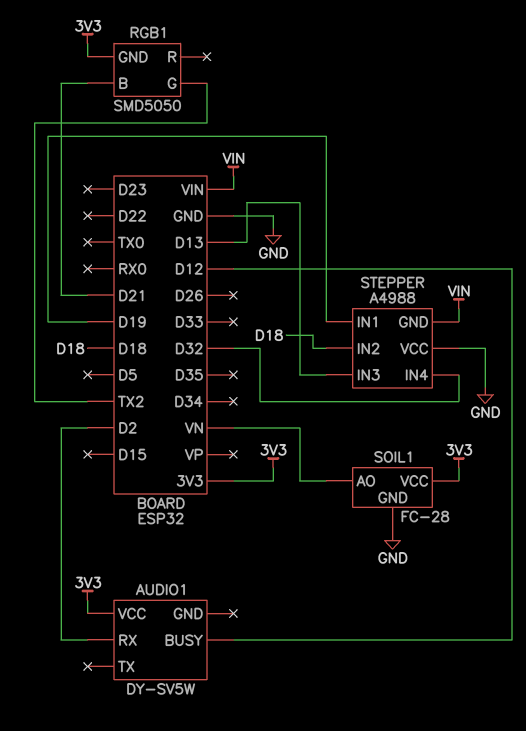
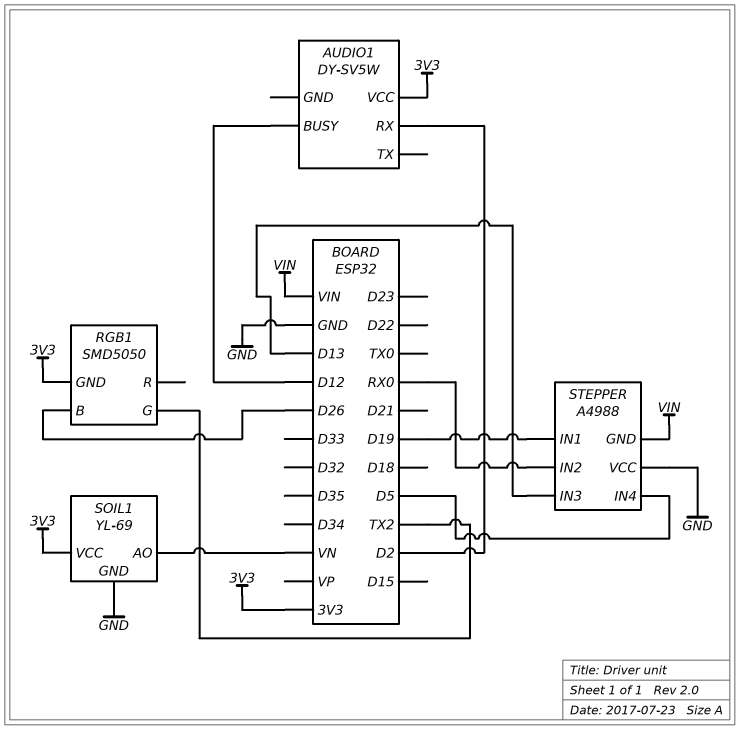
RGB1 pin B: D21 -> D26
SOIL1: FC-28 -> YL-69
STEPPER pin IN2: D18 -> RX0
STEPPER pin IN4: D32 -> D5

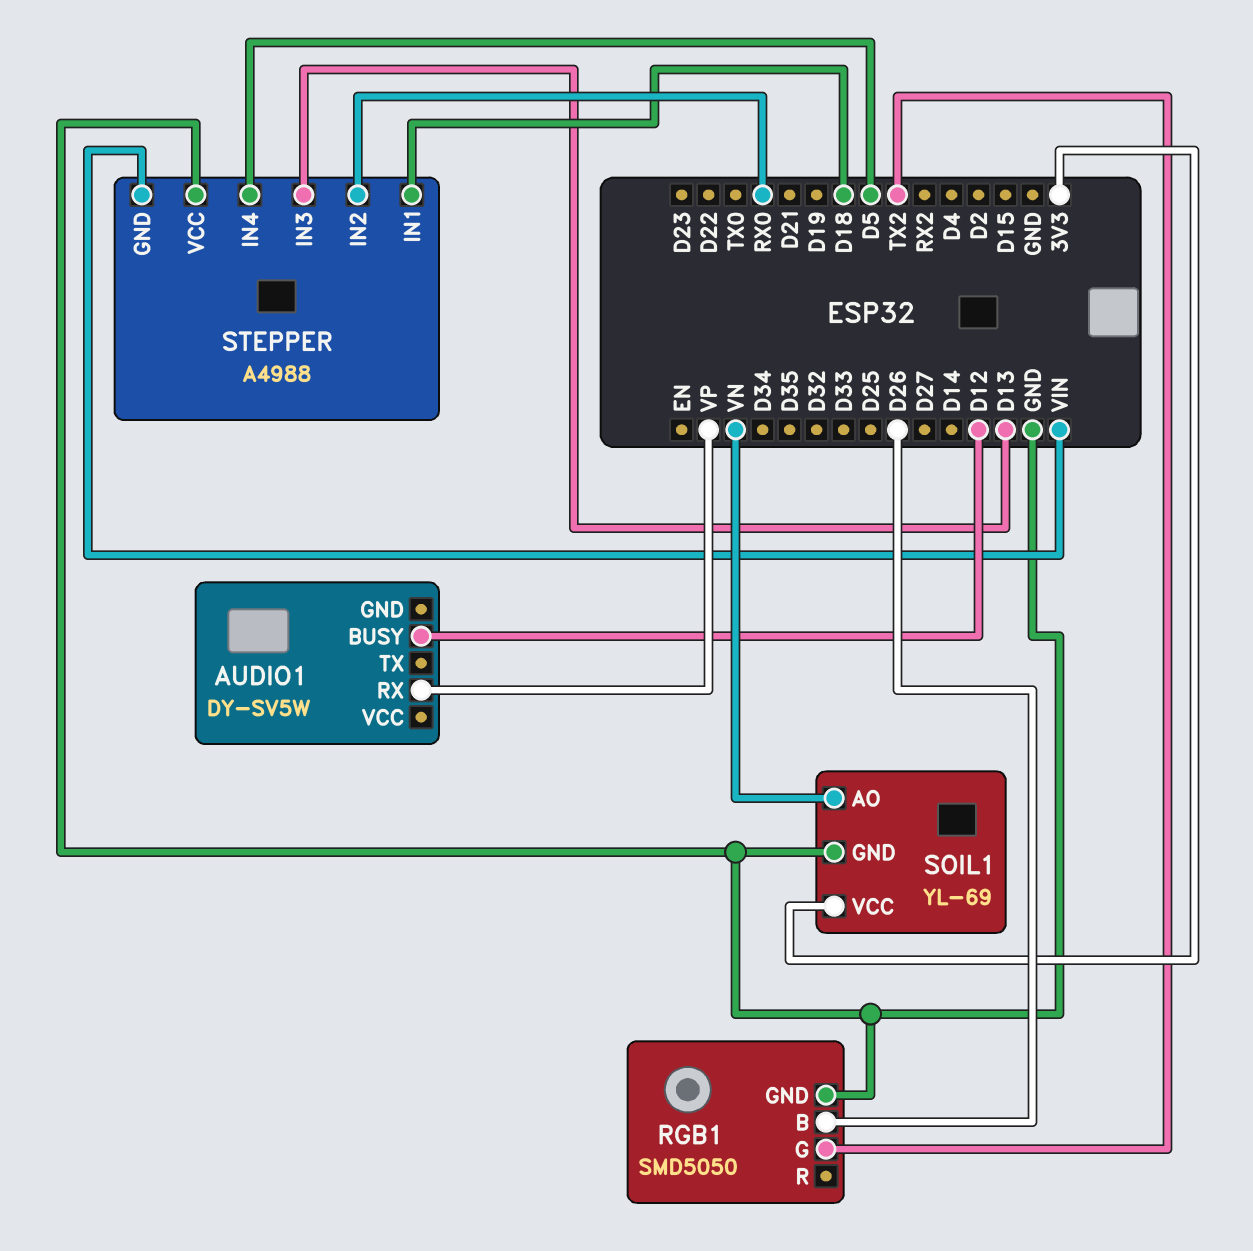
AUDIO1 pin RX: D2 -> VP
AUDIO1 pin VCC: 3V3 -> none
RGB1 pin GND: 3V3 -> GND
STEPPER pin IN1: D19 -> D18

